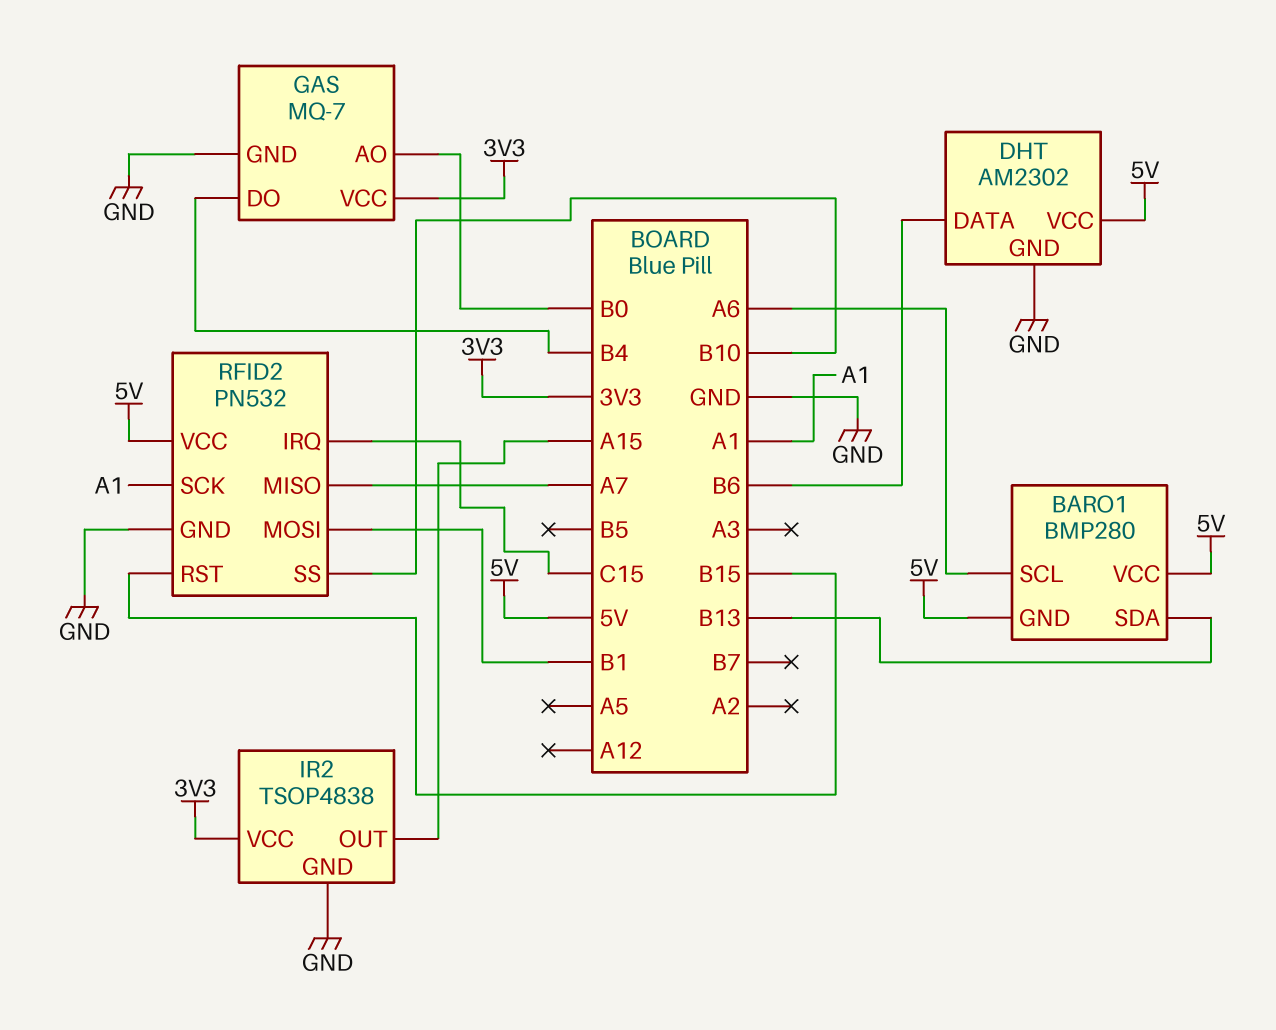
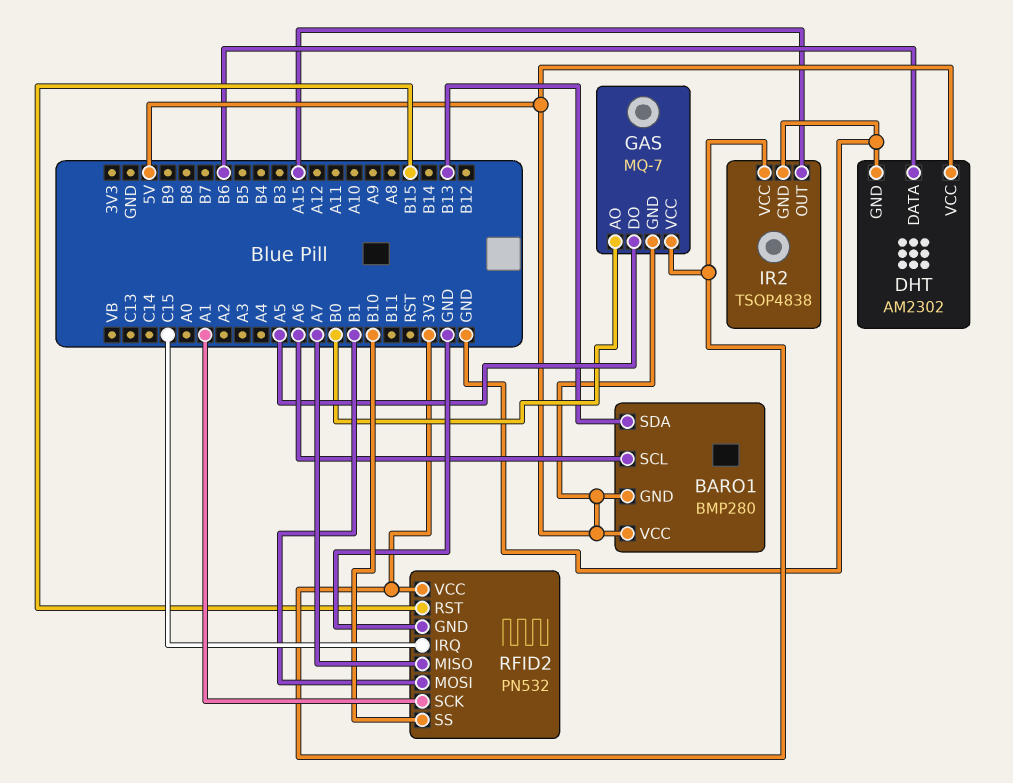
GAS pin DO: B4 -> A5
GAS pin GND: GND -> 5V
RFID2 pin VCC: 5V -> 3V3

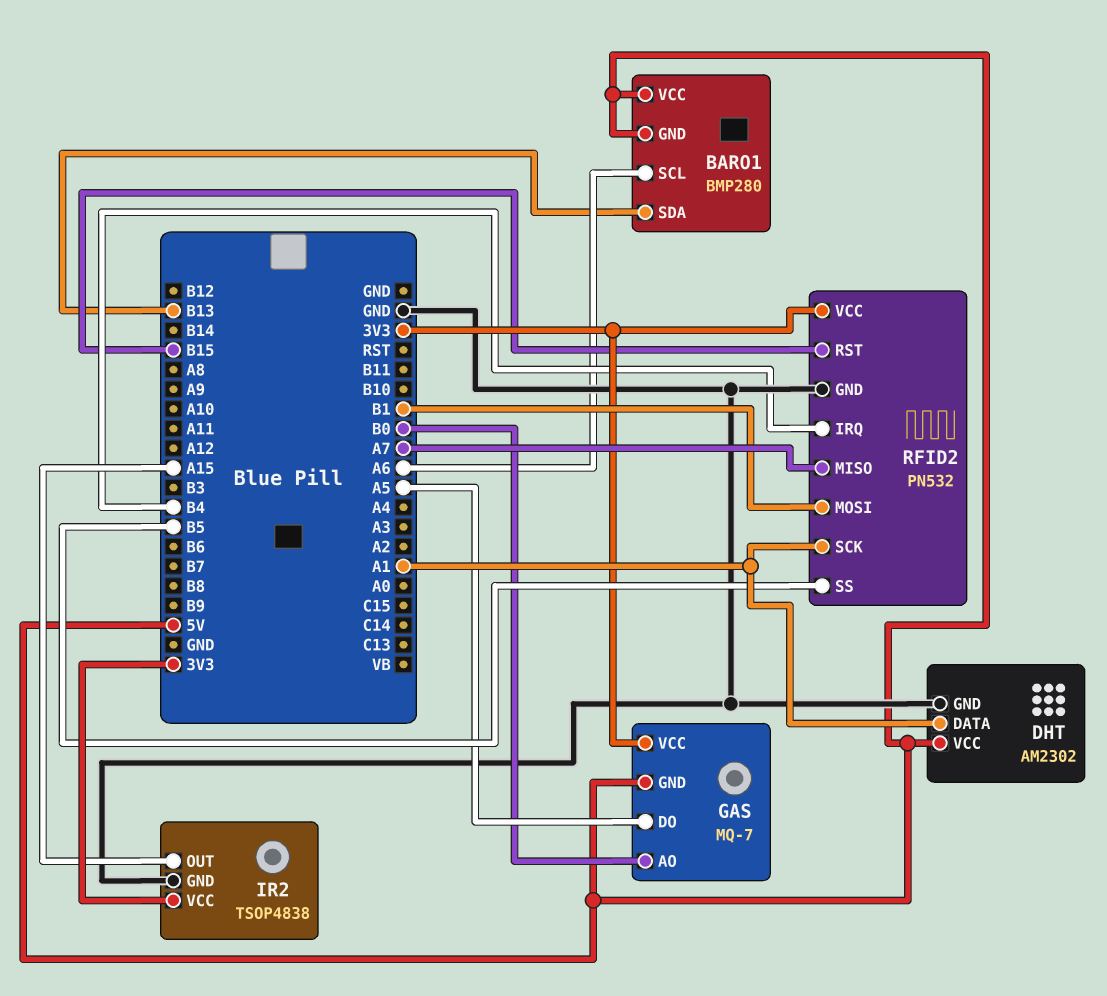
DHT pin DATA: B6 -> A1
RFID2 pin IRQ: C15 -> B4
RFID2 pin SS: B10 -> B5

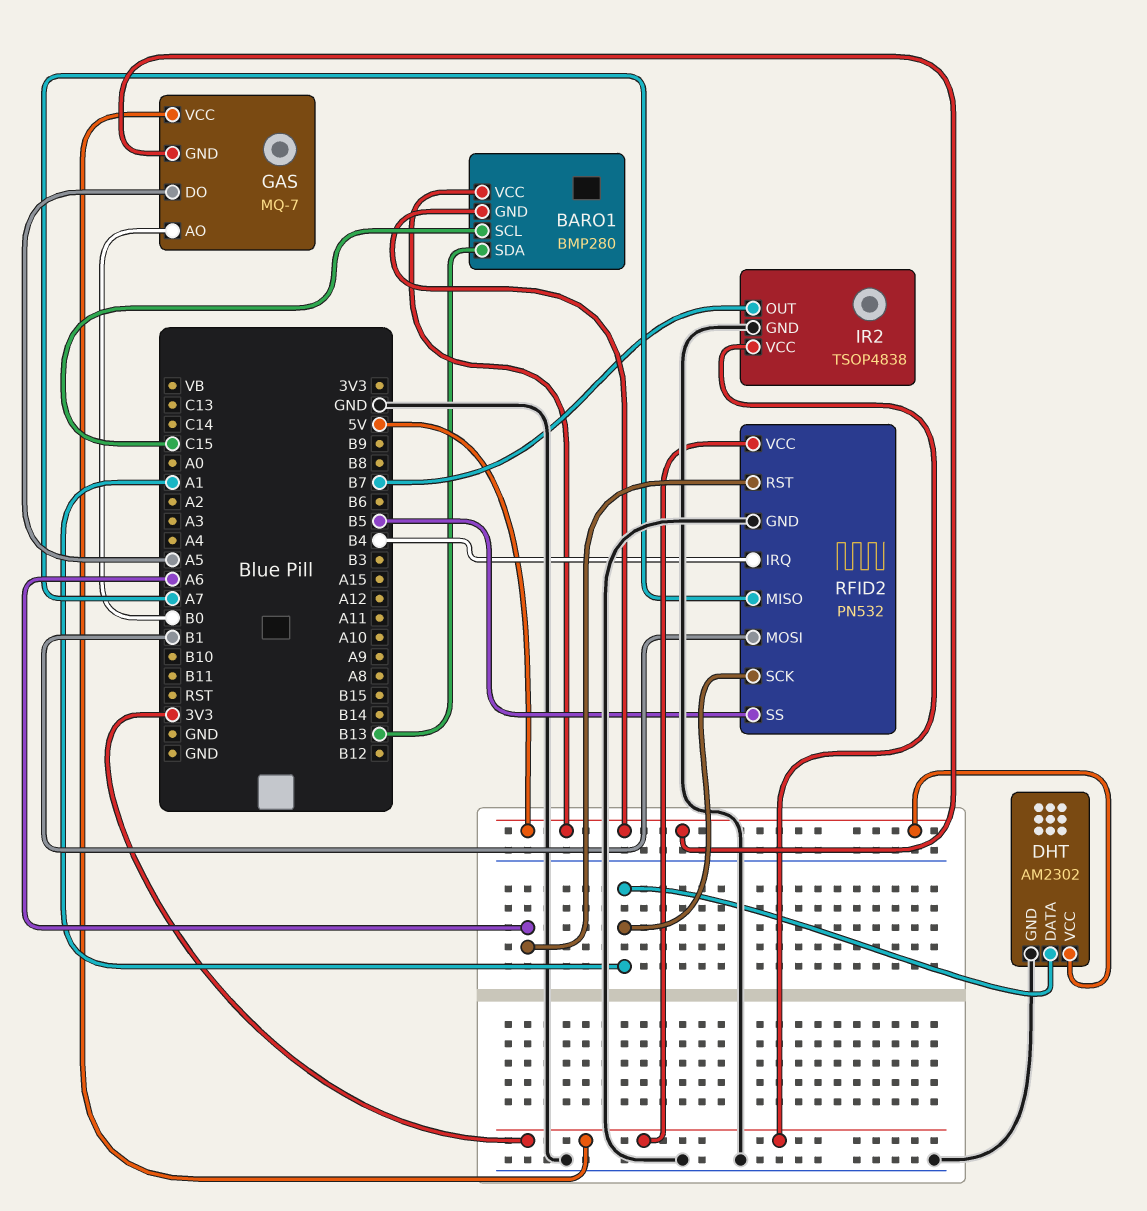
BARO1 pin SCL: A6 -> C15
IR2 pin OUT: A15 -> B7
RFID2 pin RST: B15 -> A6

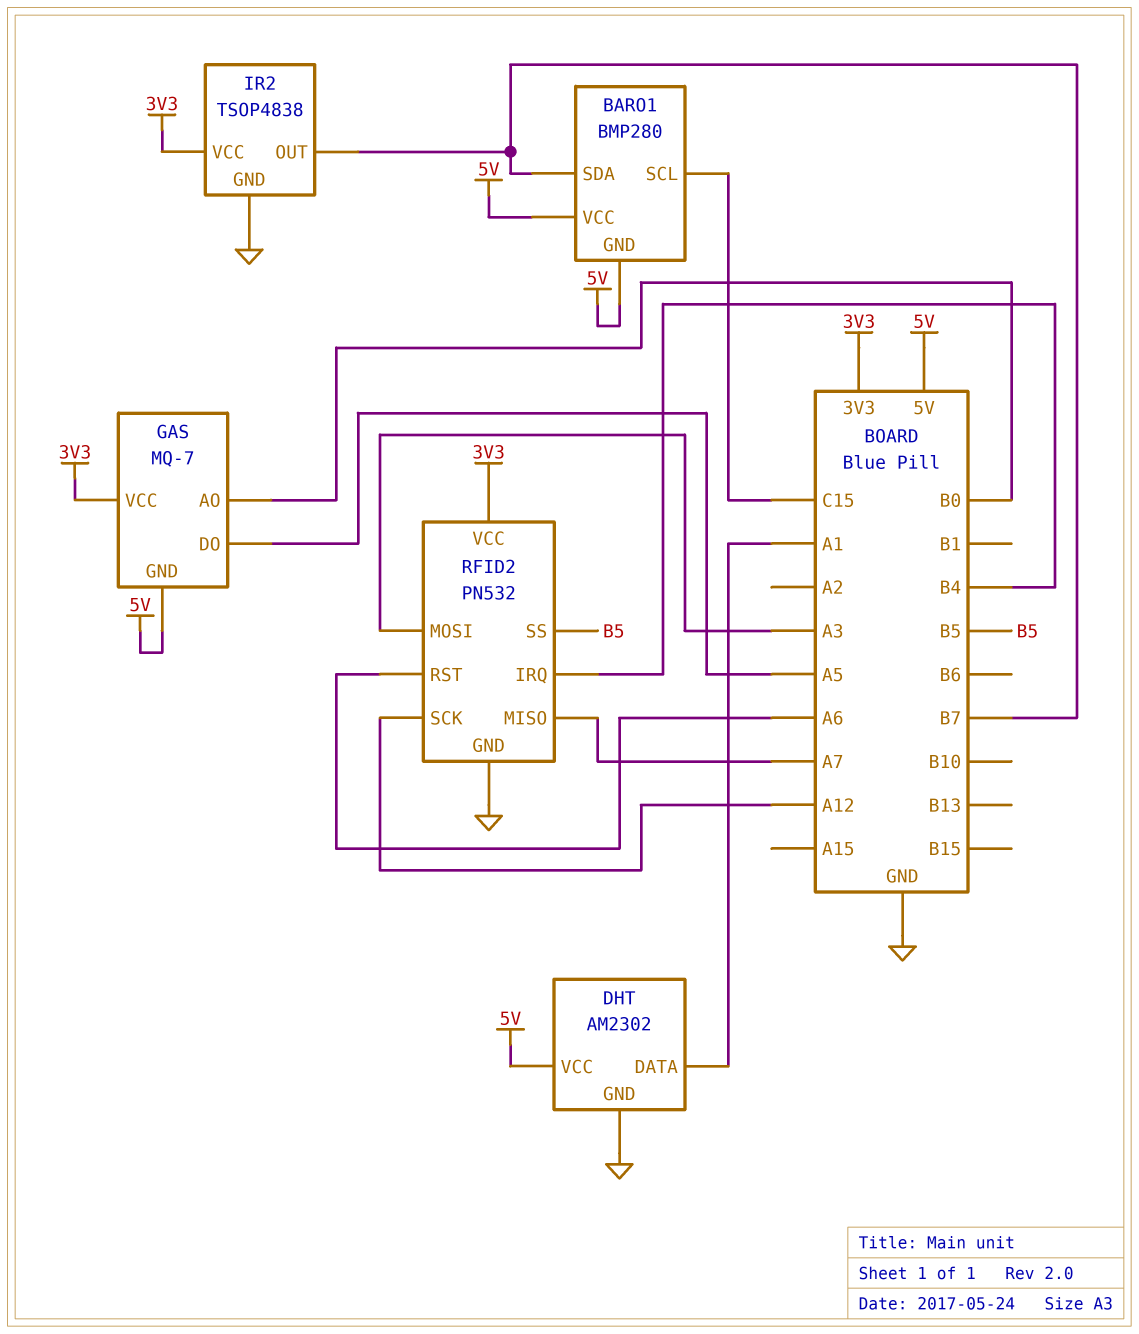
BARO1 pin SDA: B13 -> B7
RFID2 pin MOSI: B1 -> A3
RFID2 pin SCK: A1 -> A12

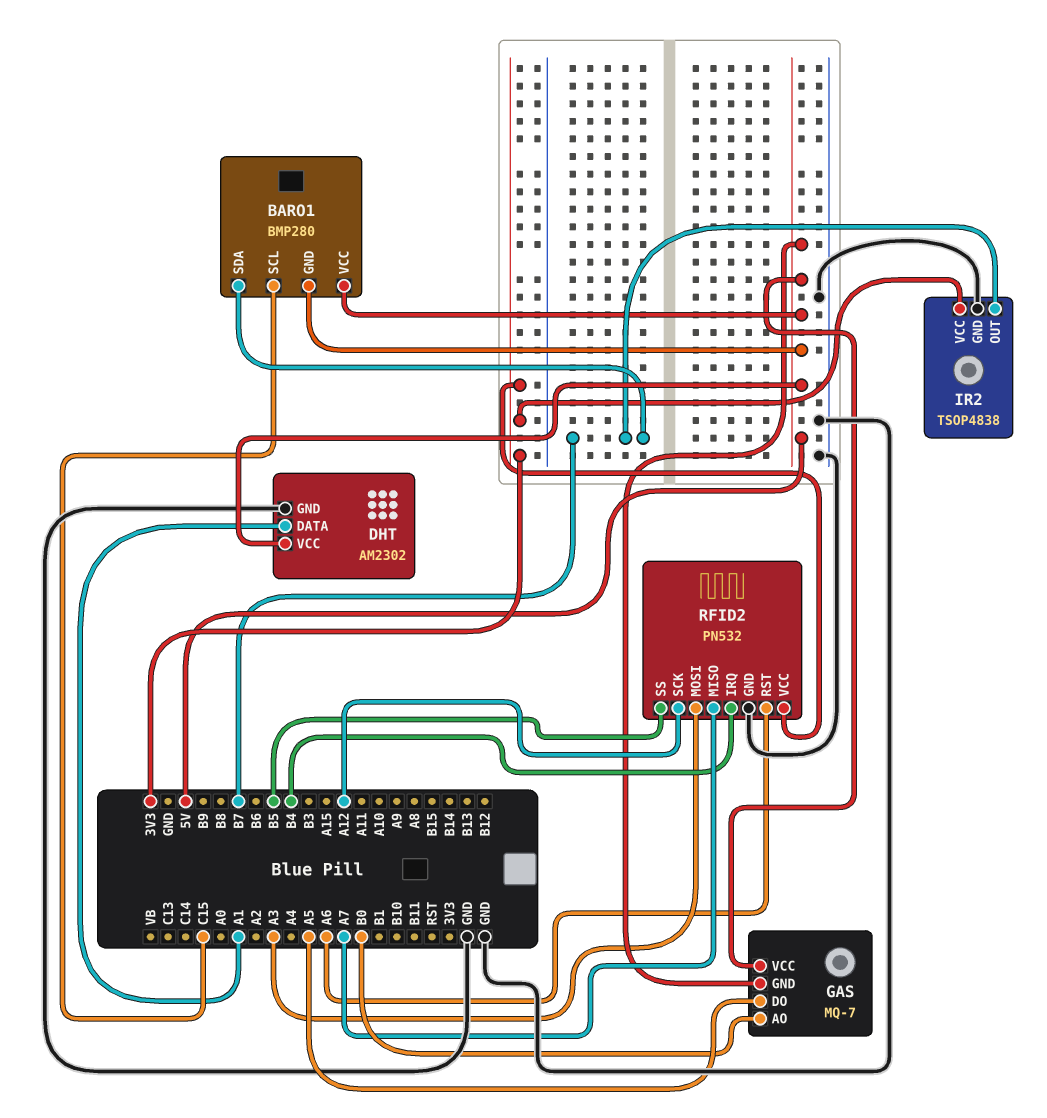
GAS pin VCC: 3V3 -> 5V

